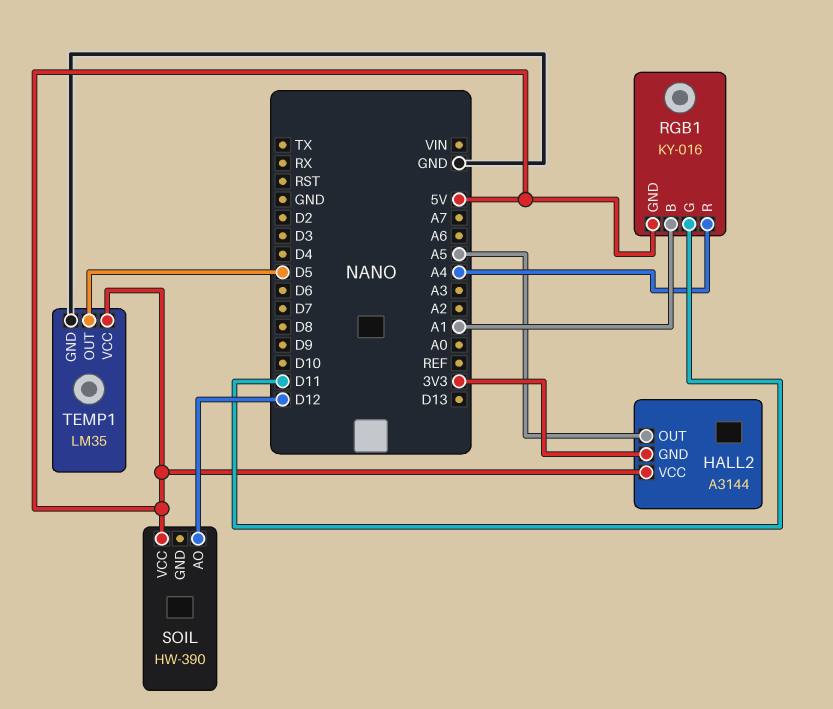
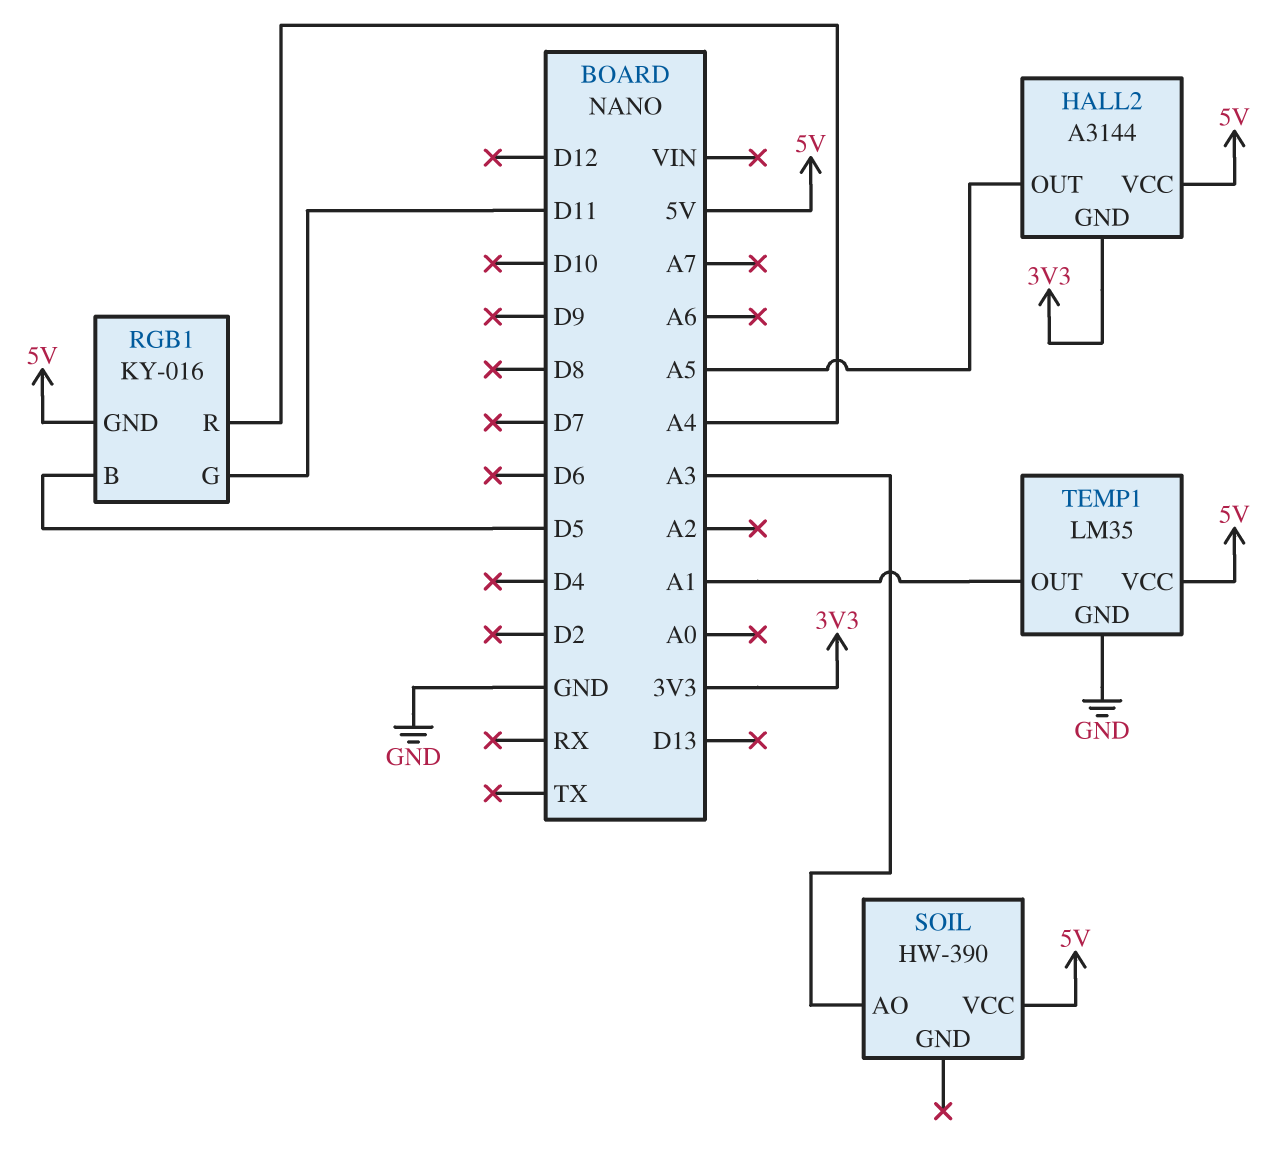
RGB1 pin B: A1 -> D5
SOIL pin AO: D12 -> A3
TEMP1 pin OUT: D5 -> A1

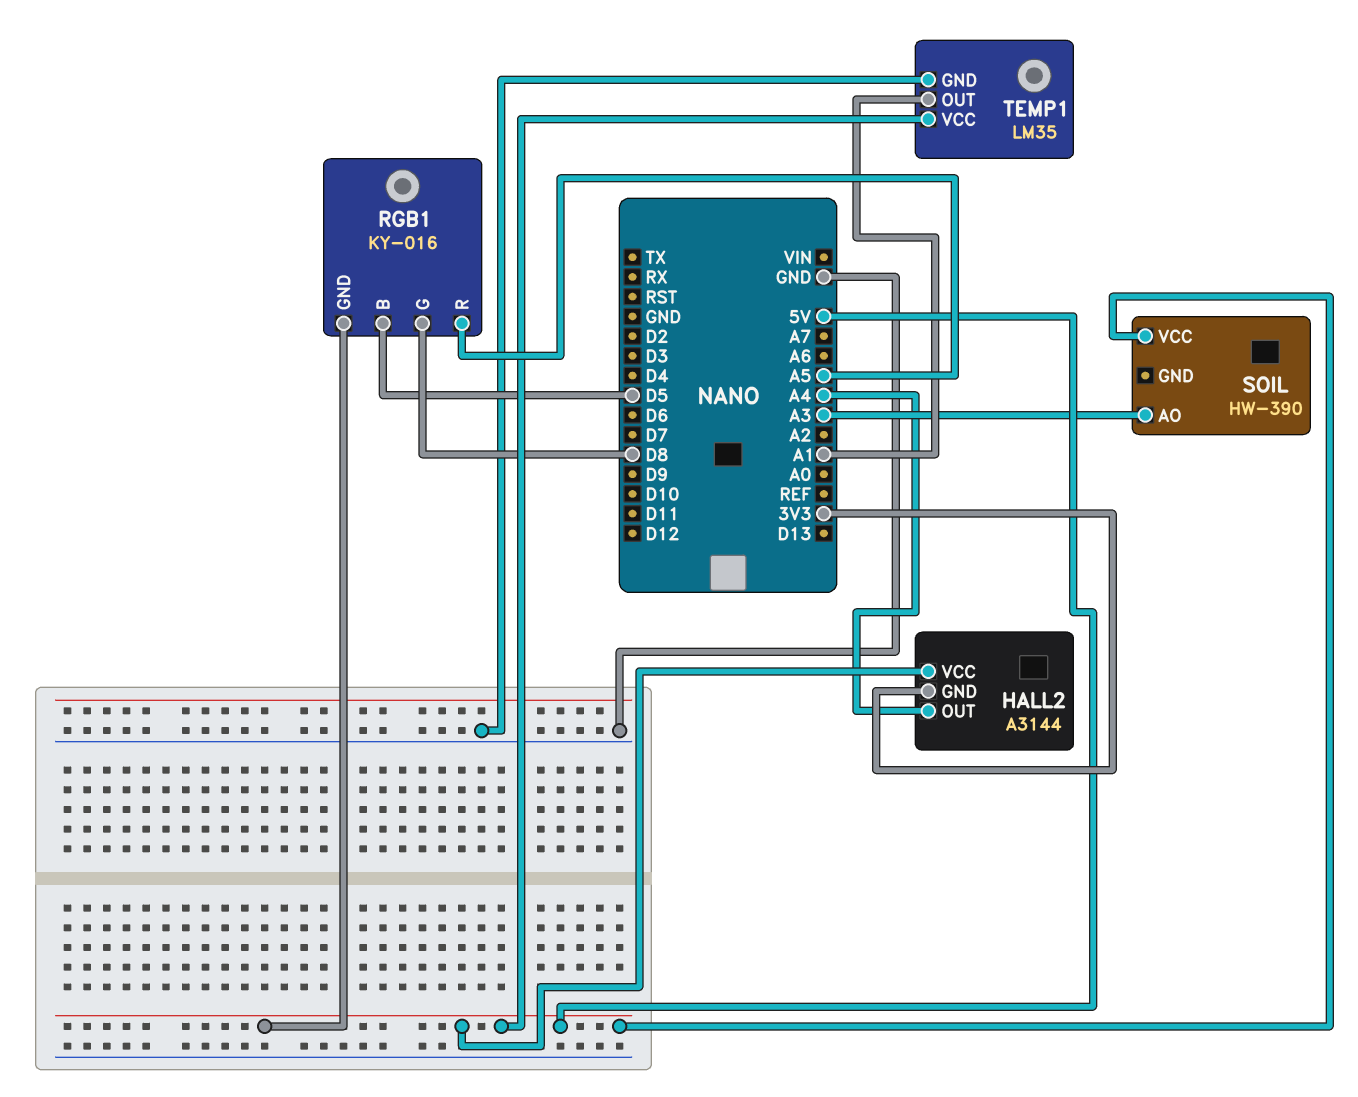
HALL2 pin OUT: A5 -> A4
RGB1 pin G: D11 -> D8
RGB1 pin R: A4 -> A5

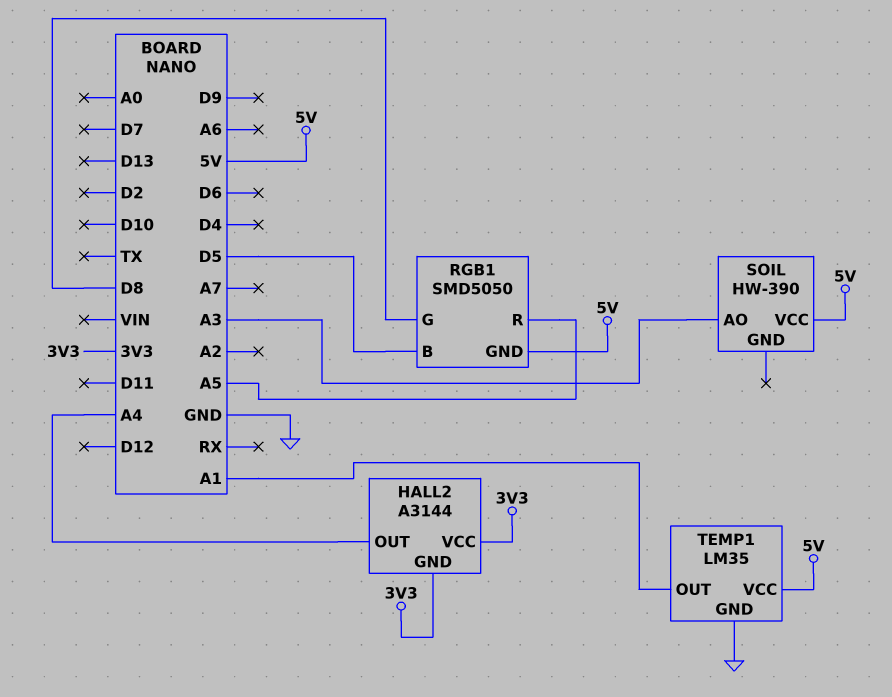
HALL2 pin VCC: 5V -> 3V3
RGB1: KY-016 -> SMD5050

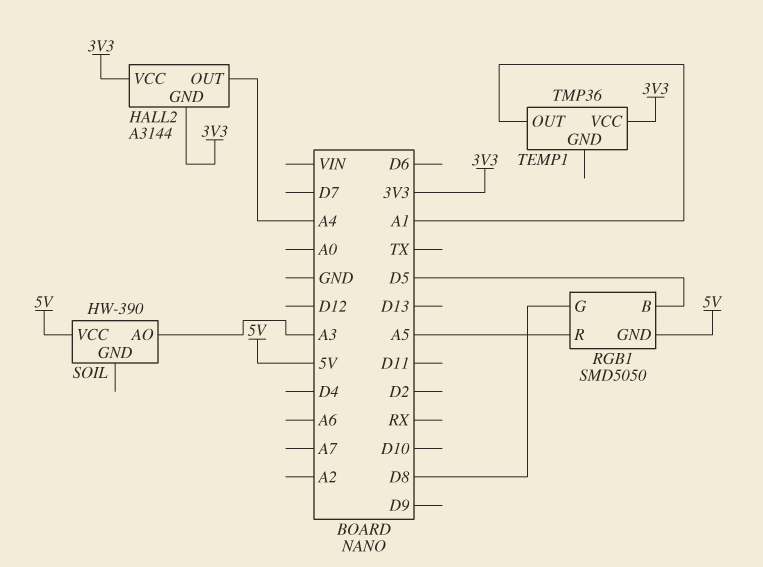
TEMP1: LM35 -> TMP36
TEMP1 pin GND: GND -> none
TEMP1 pin VCC: 5V -> 3V3

